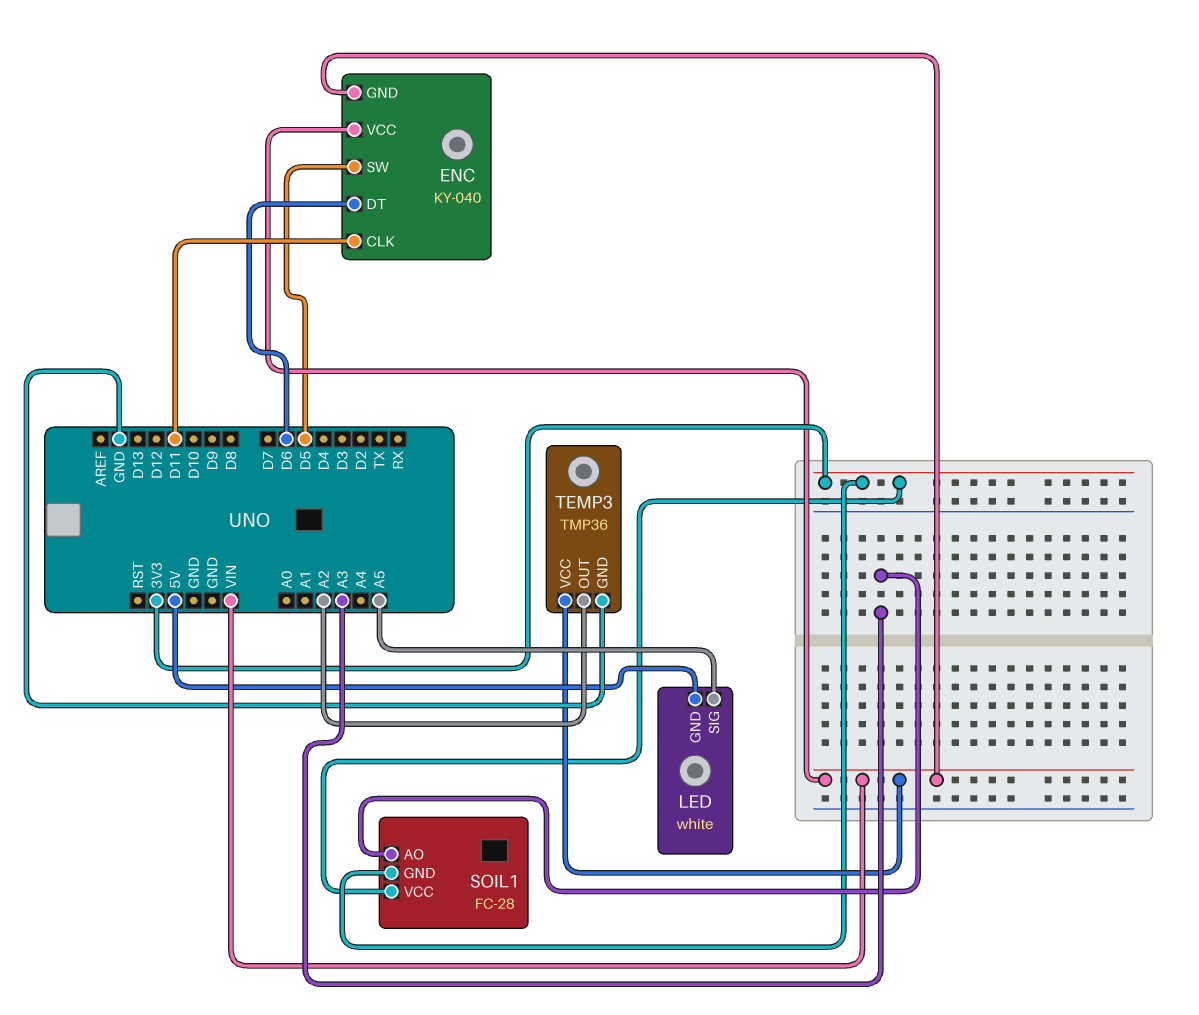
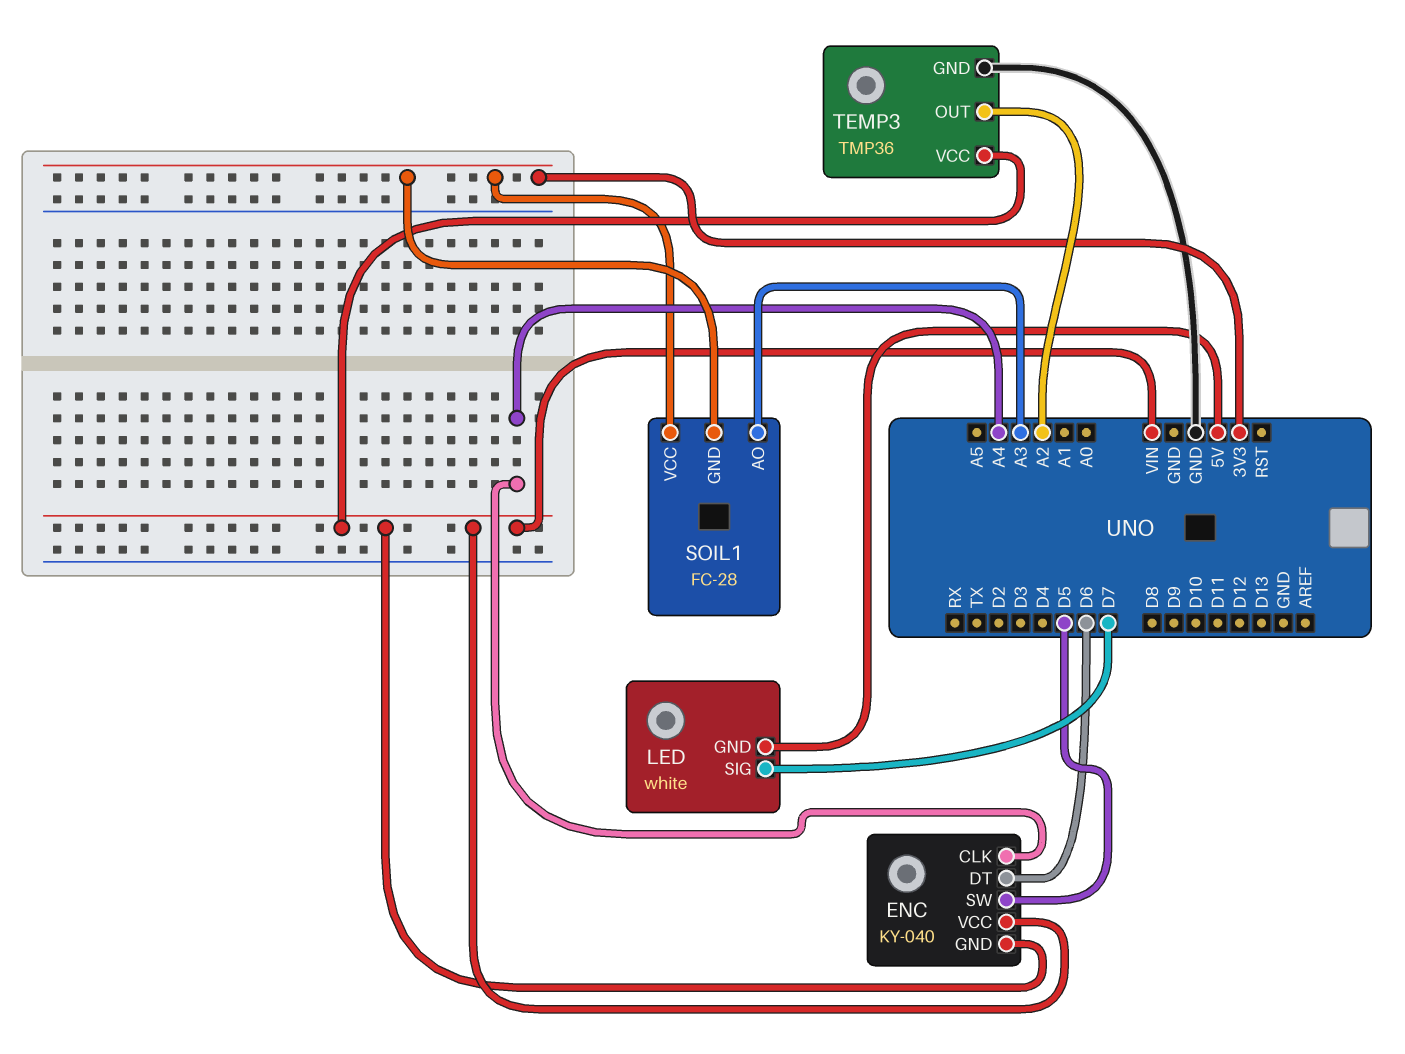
ENC pin CLK: D11 -> A4
LED pin SIG: A5 -> D7

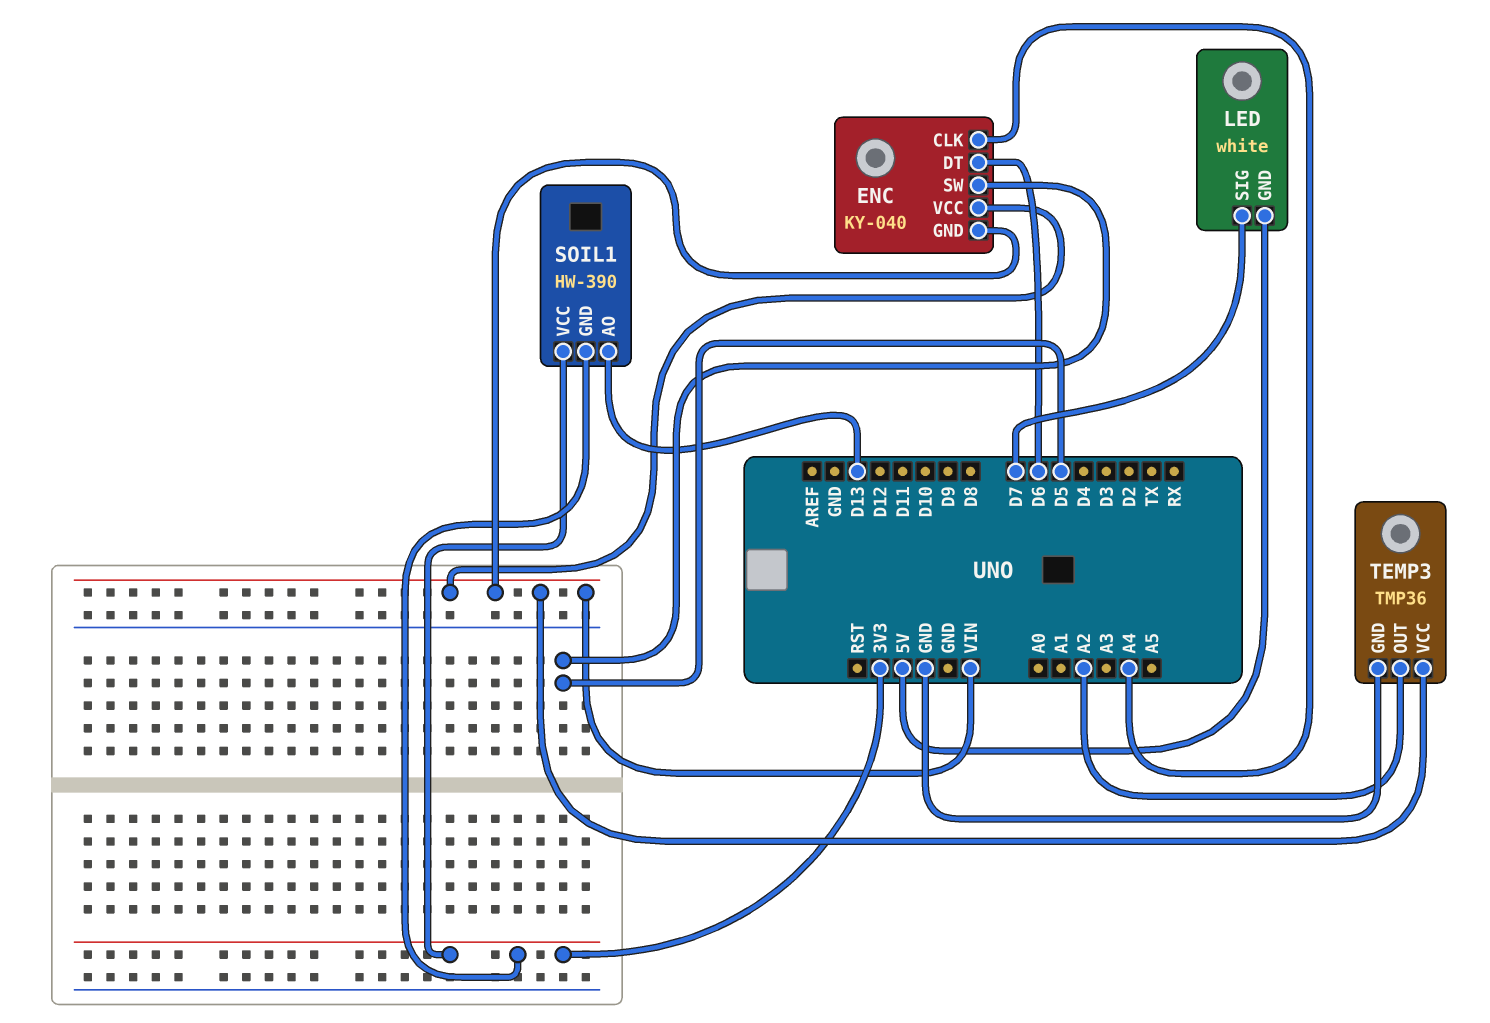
SOIL1: FC-28 -> HW-390
SOIL1 pin AO: A3 -> D13

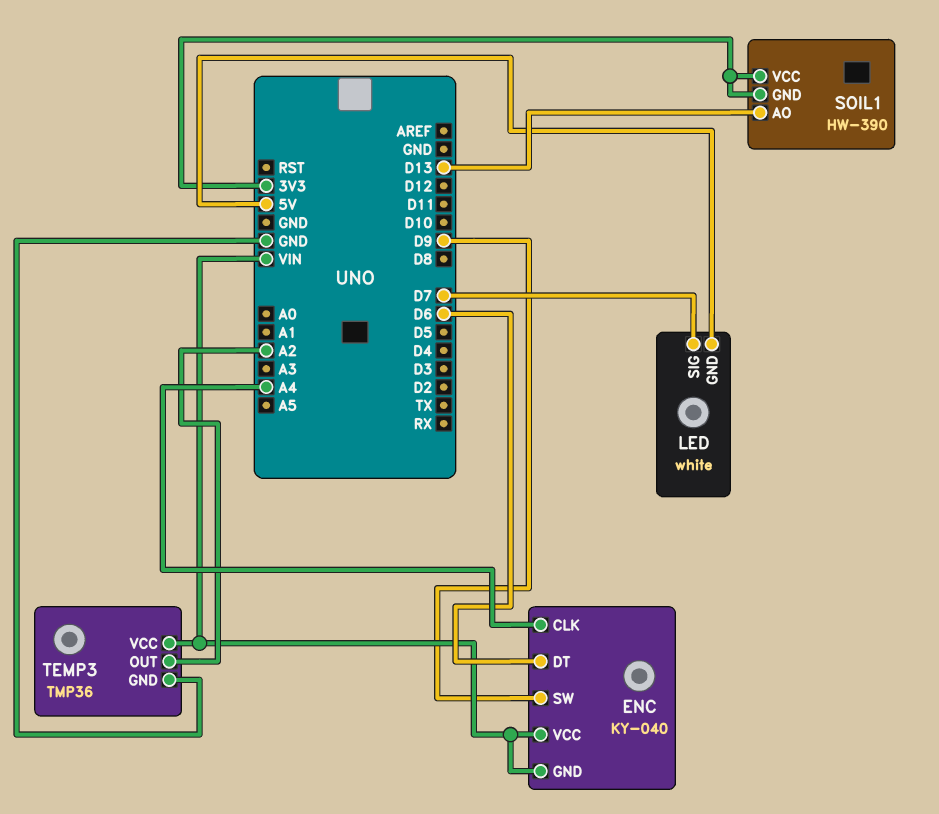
ENC pin SW: D5 -> D9

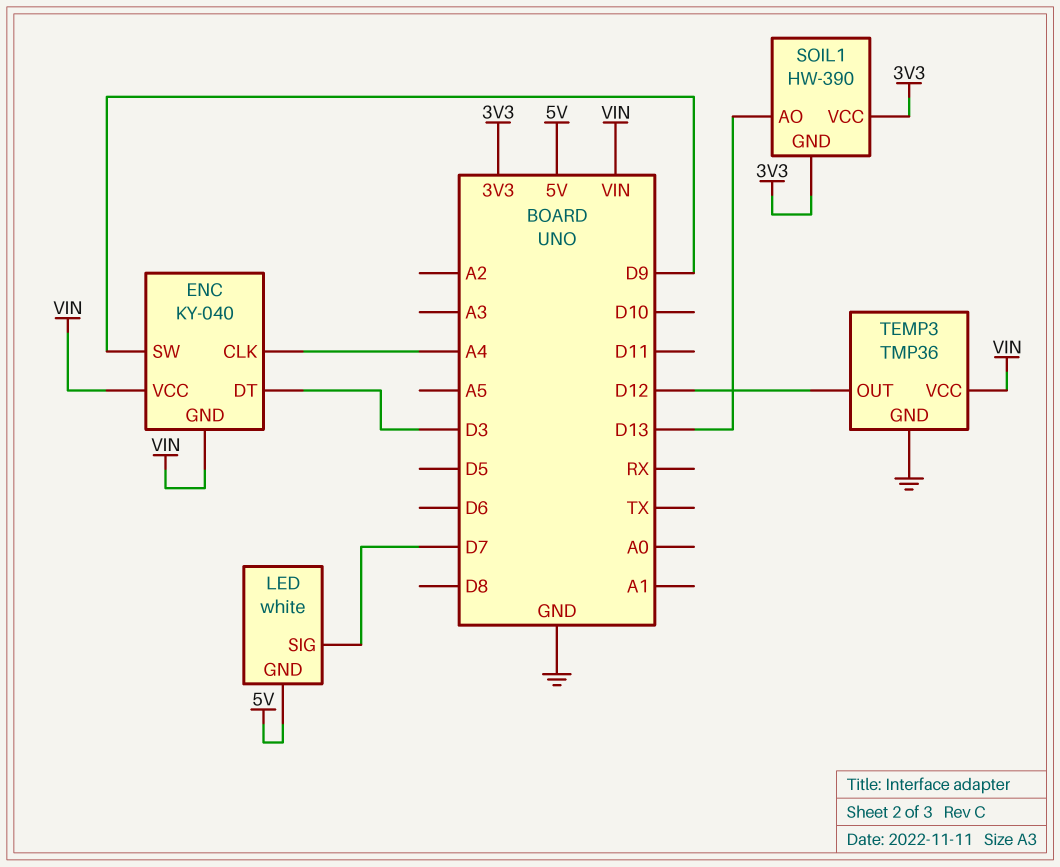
ENC pin DT: D6 -> D3
TEMP3 pin OUT: A2 -> D12

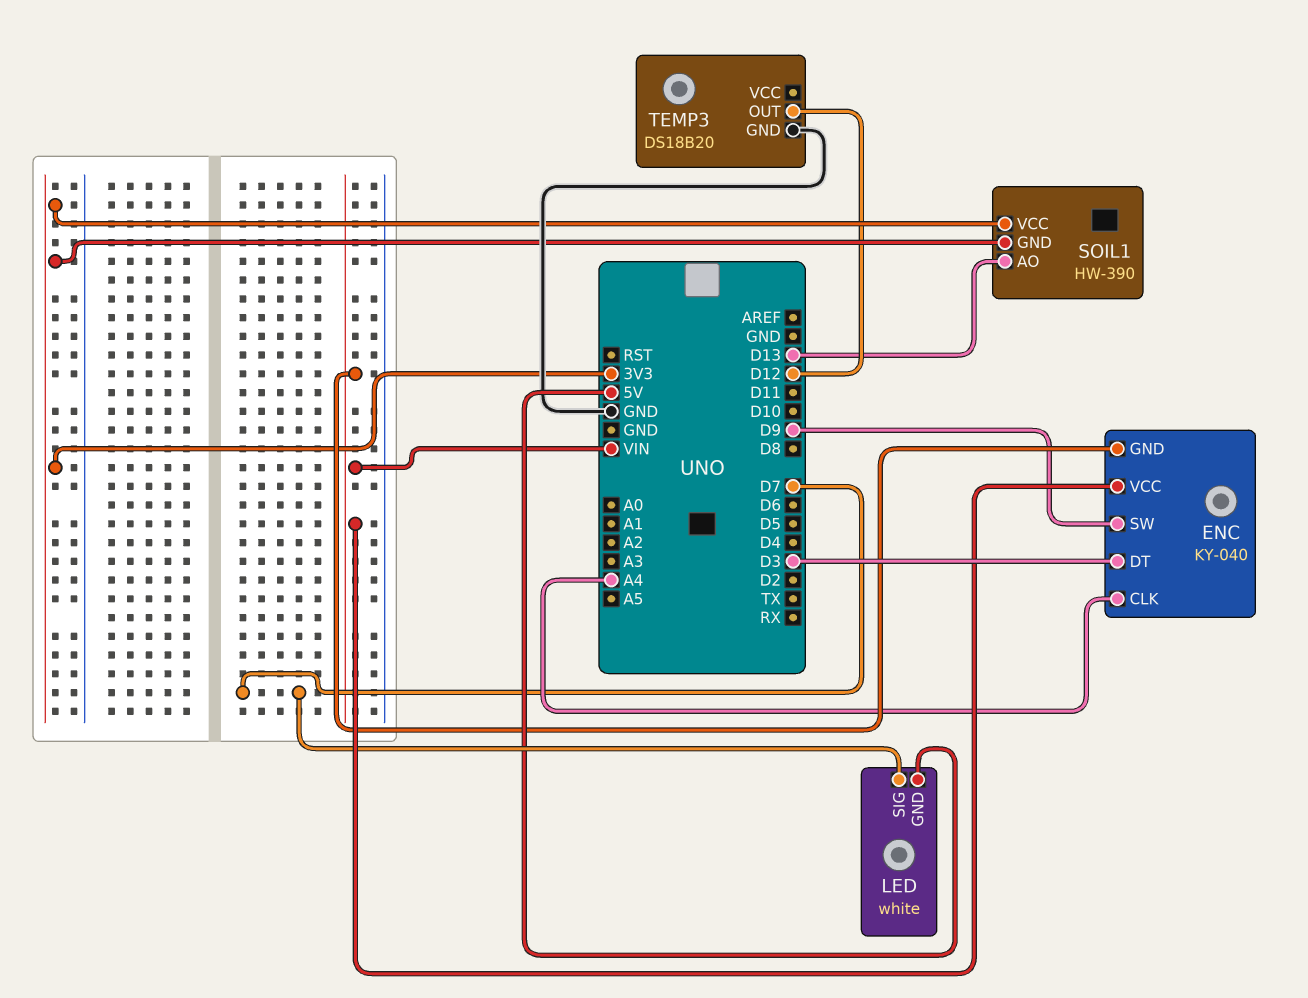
TEMP3: TMP36 -> DS18B20
TEMP3 pin VCC: VIN -> none

